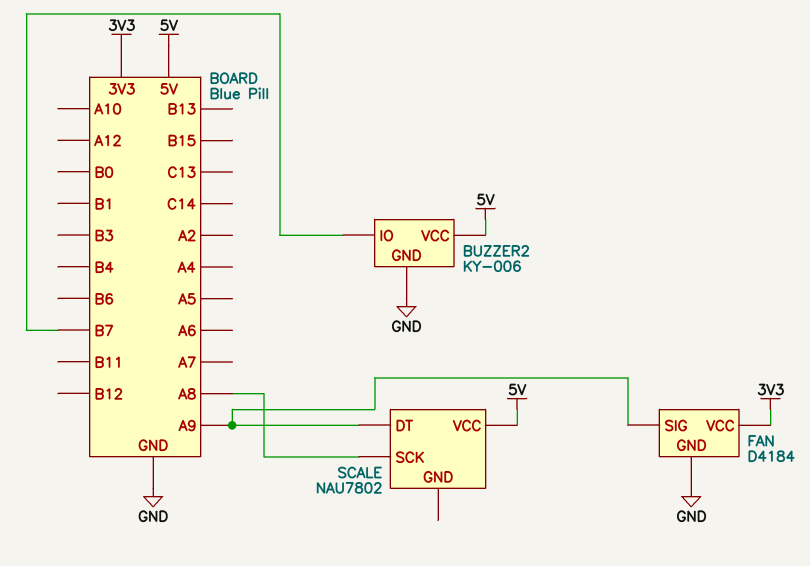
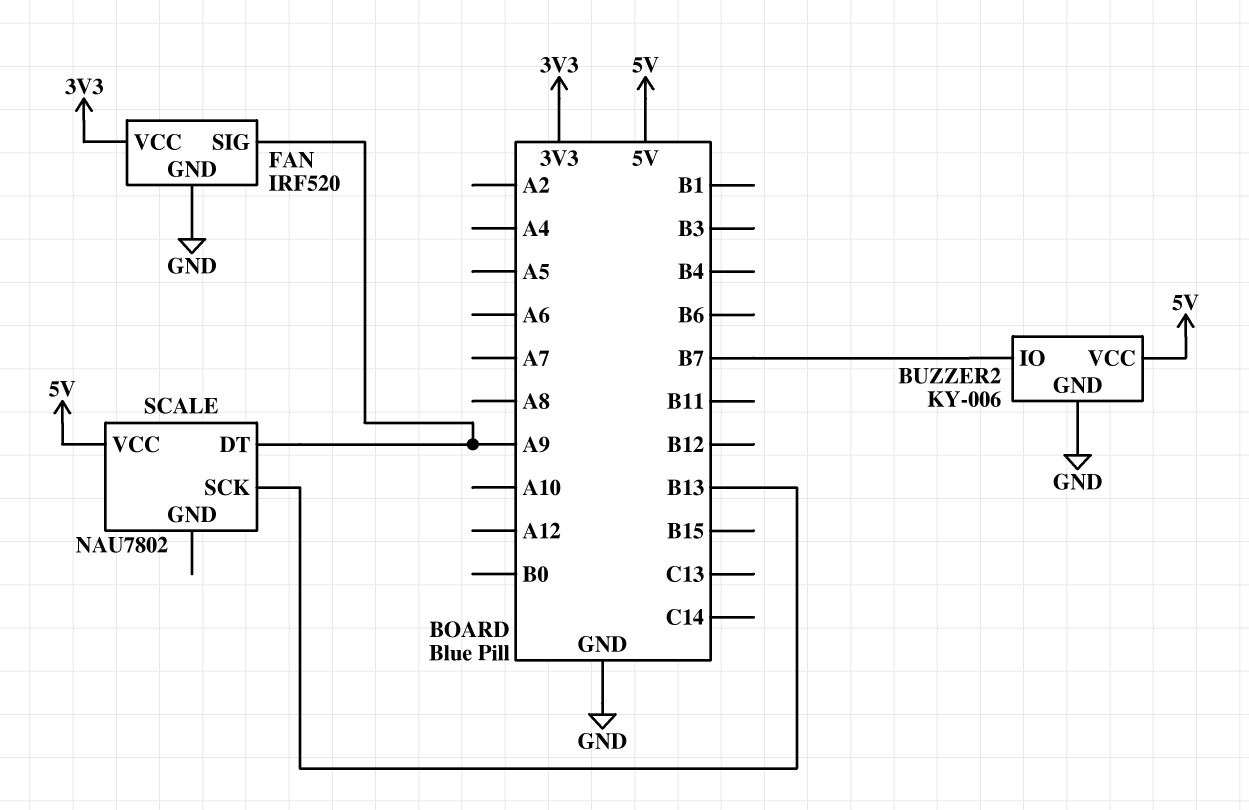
FAN: D4184 -> IRF520
SCALE pin SCK: A8 -> B13

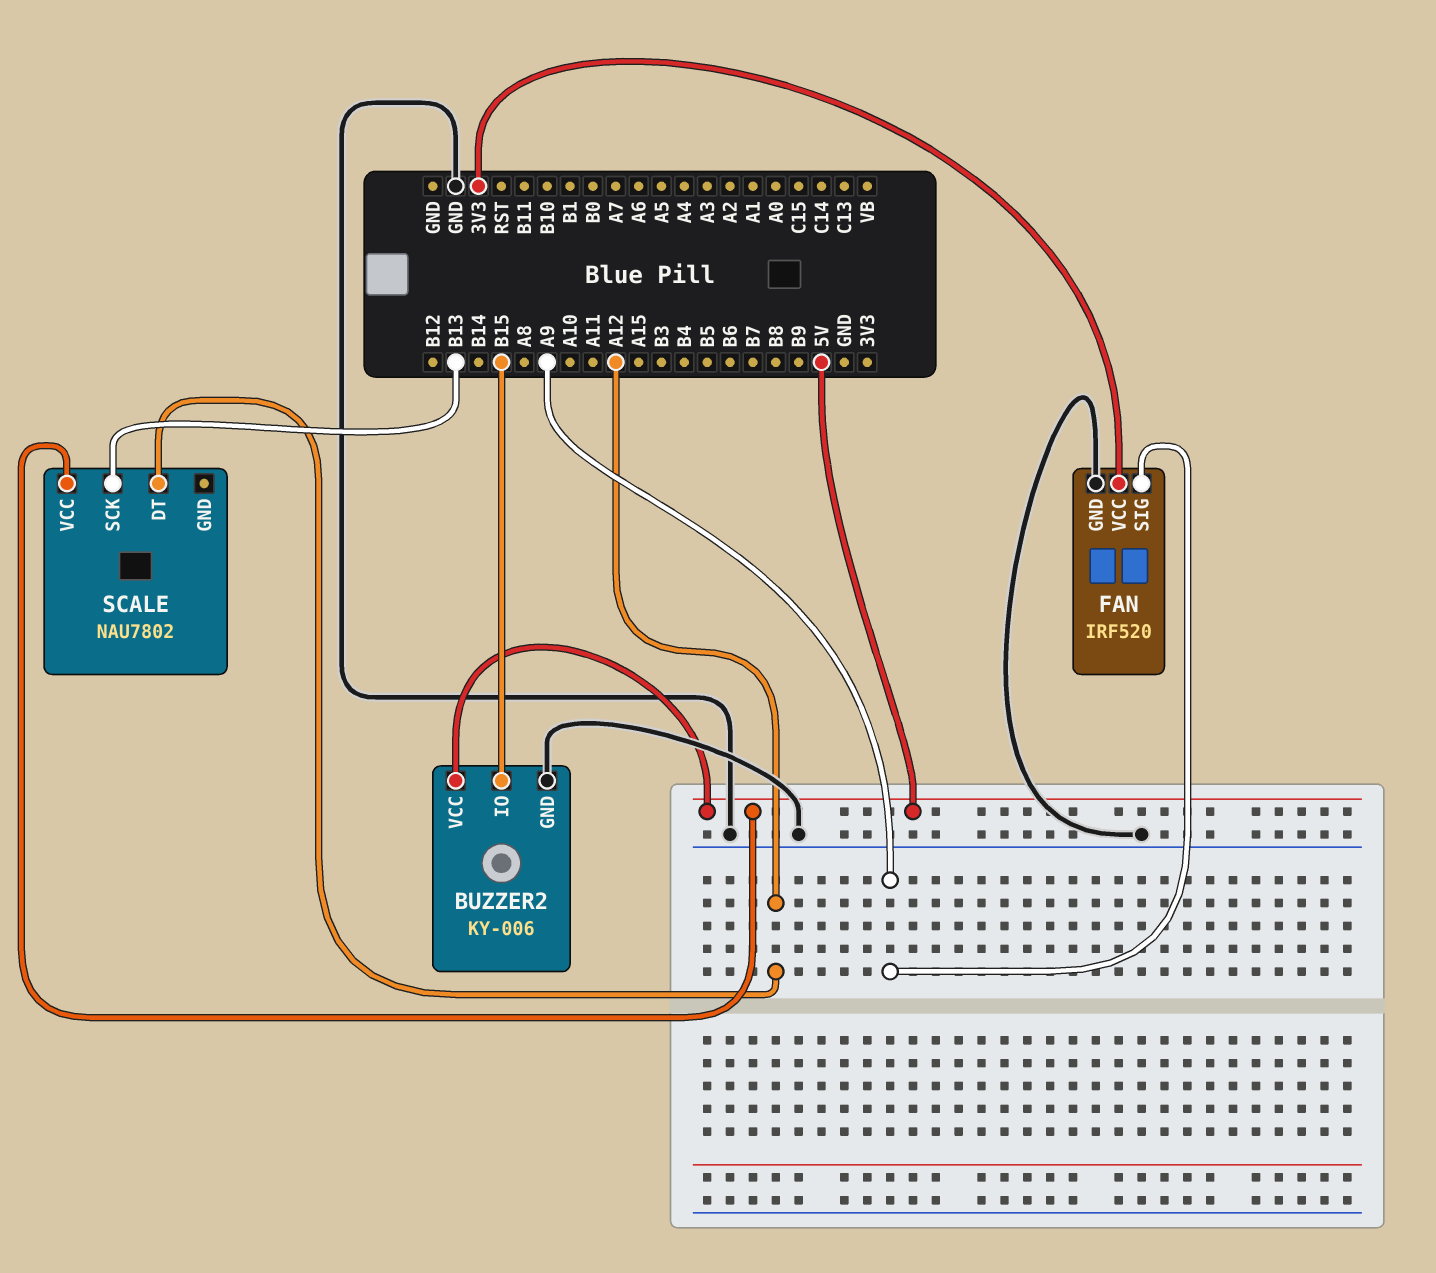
BUZZER2 pin IO: B7 -> B15
SCALE pin DT: A9 -> A12

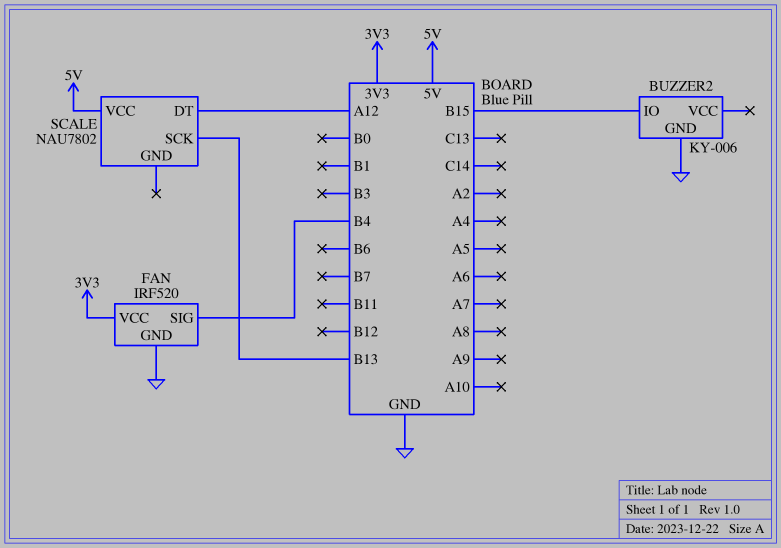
BUZZER2 pin VCC: 5V -> none
FAN pin SIG: A9 -> B4

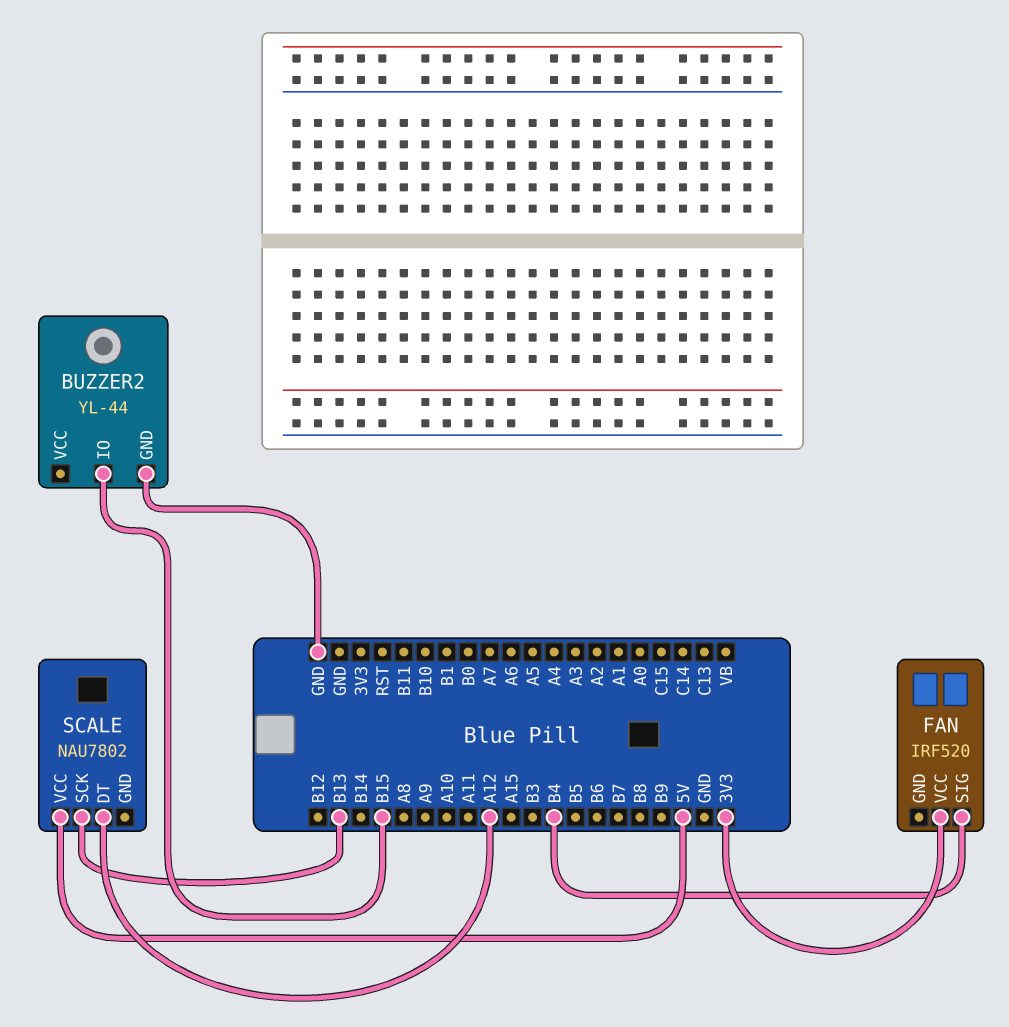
BUZZER2: KY-006 -> YL-44
FAN pin GND: GND -> none

